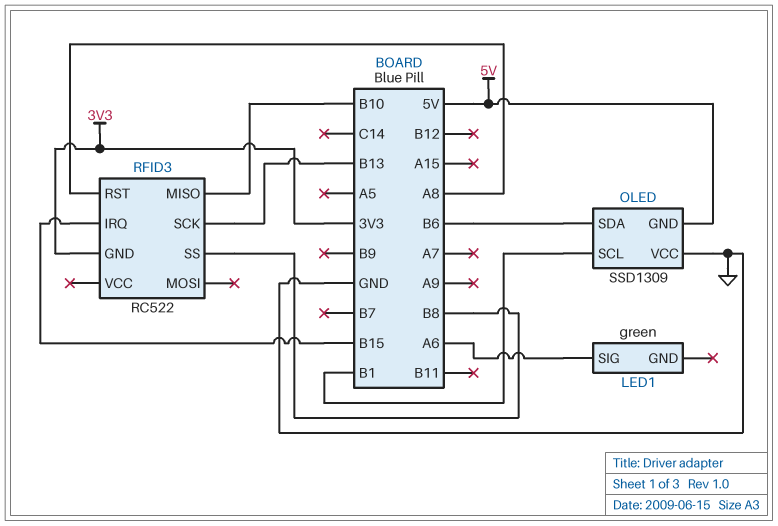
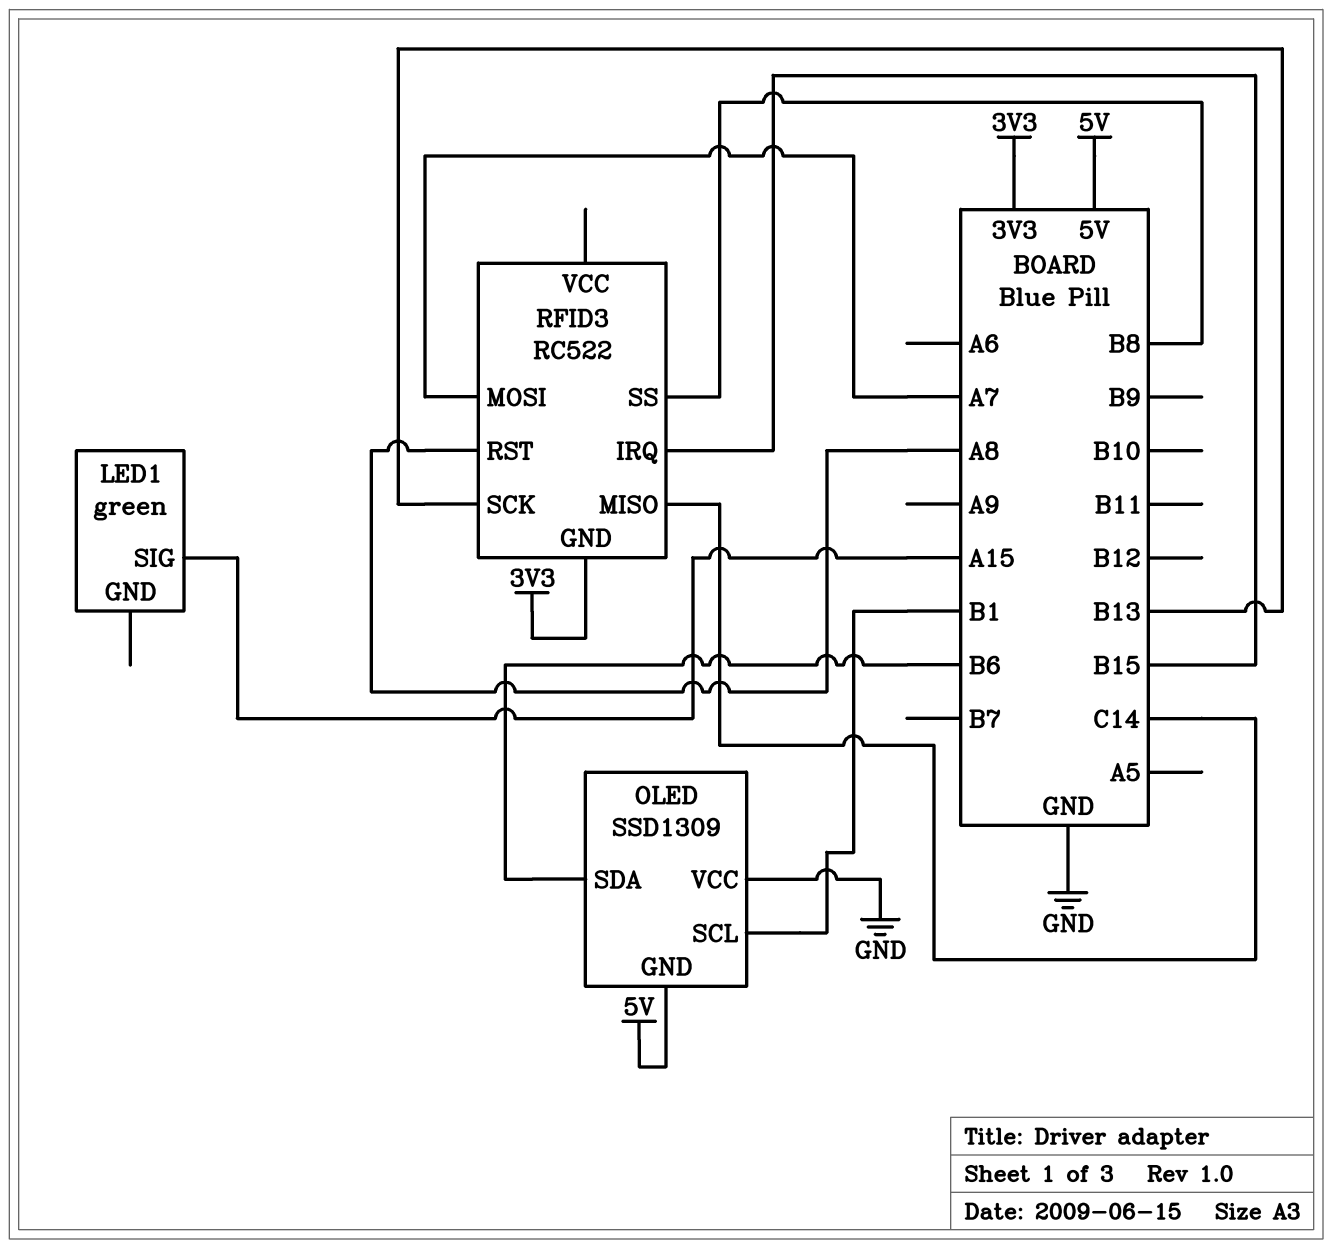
LED1 pin SIG: A6 -> A15
RFID3 pin MISO: B10 -> C14
RFID3 pin MOSI: none -> A7

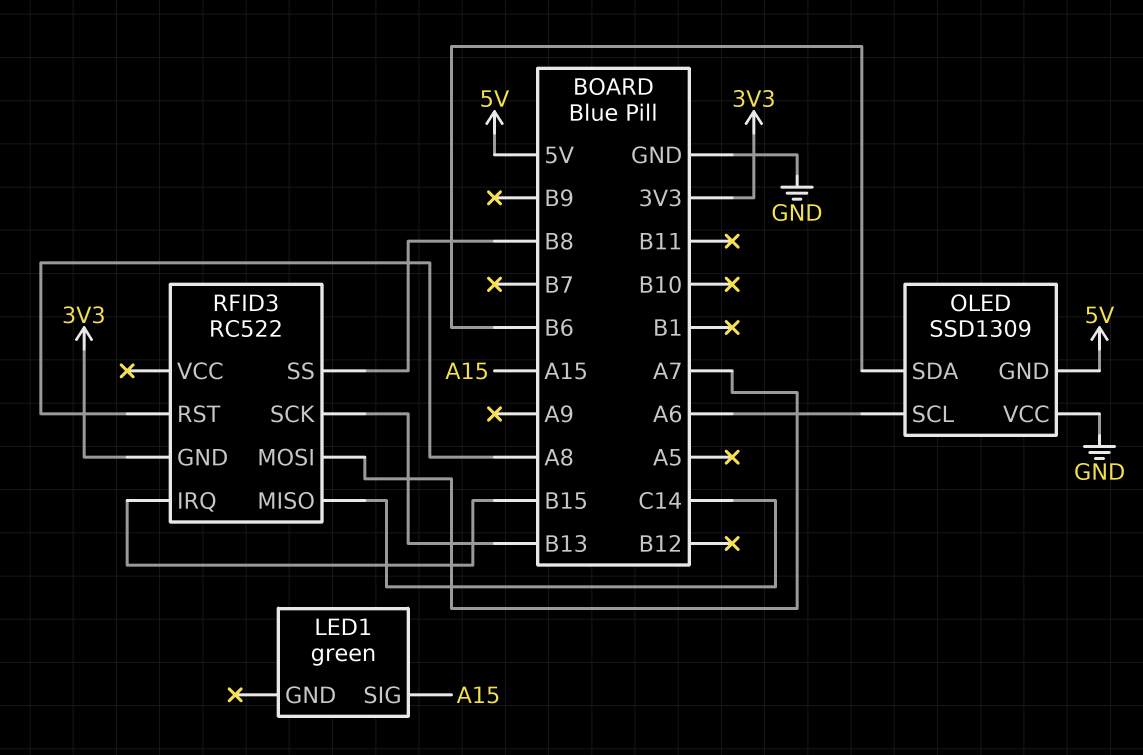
OLED pin SCL: B1 -> A6

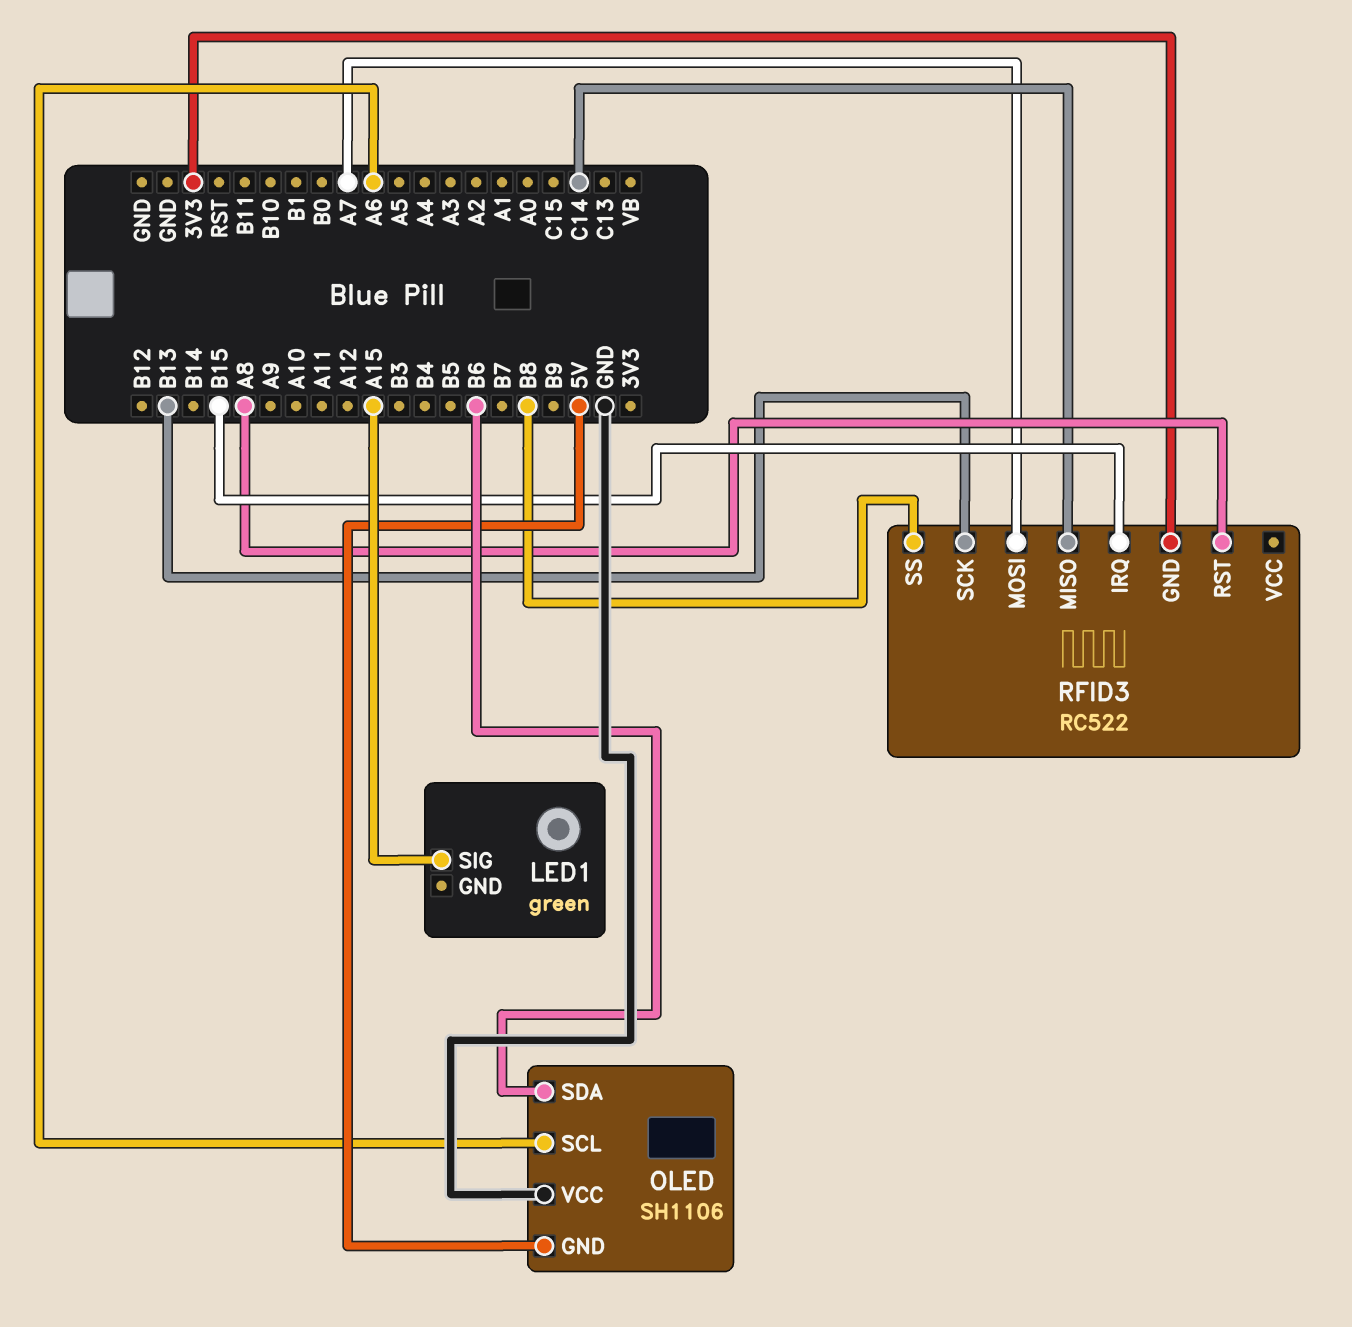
OLED: SSD1309 -> SH1106

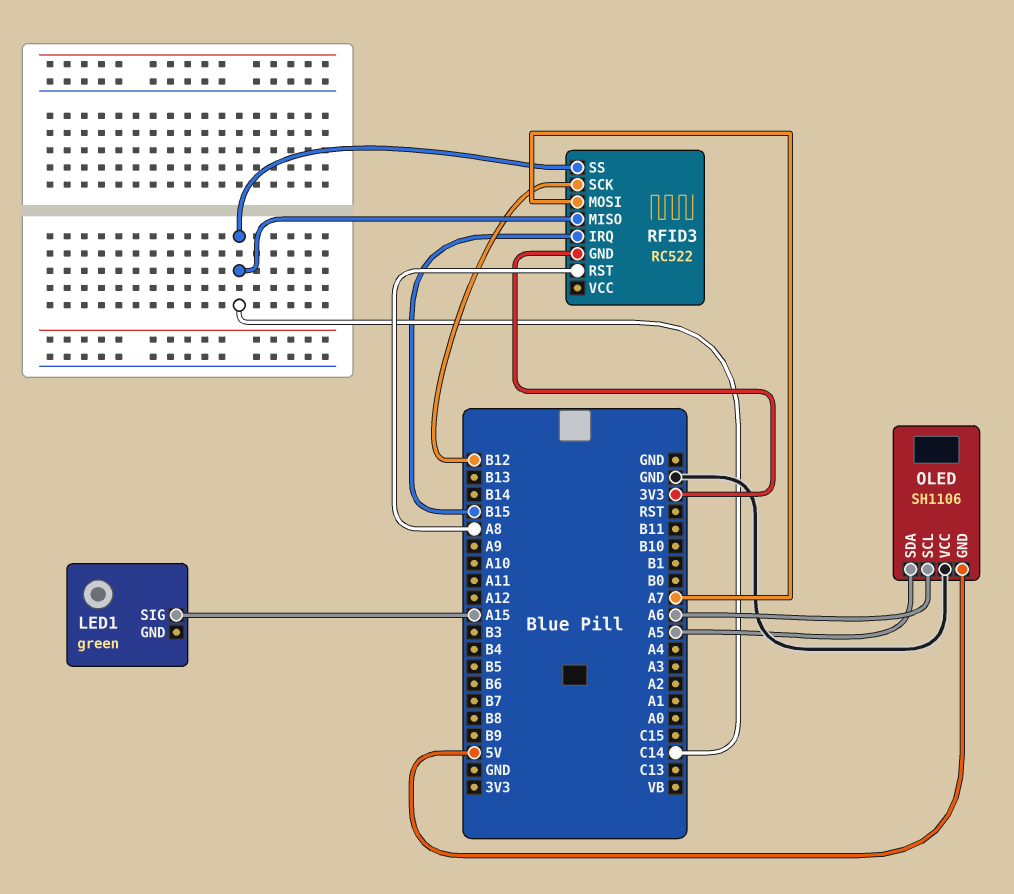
OLED pin SDA: B6 -> A5
RFID3 pin SCK: B13 -> B12
RFID3 pin SS: B8 -> C14

